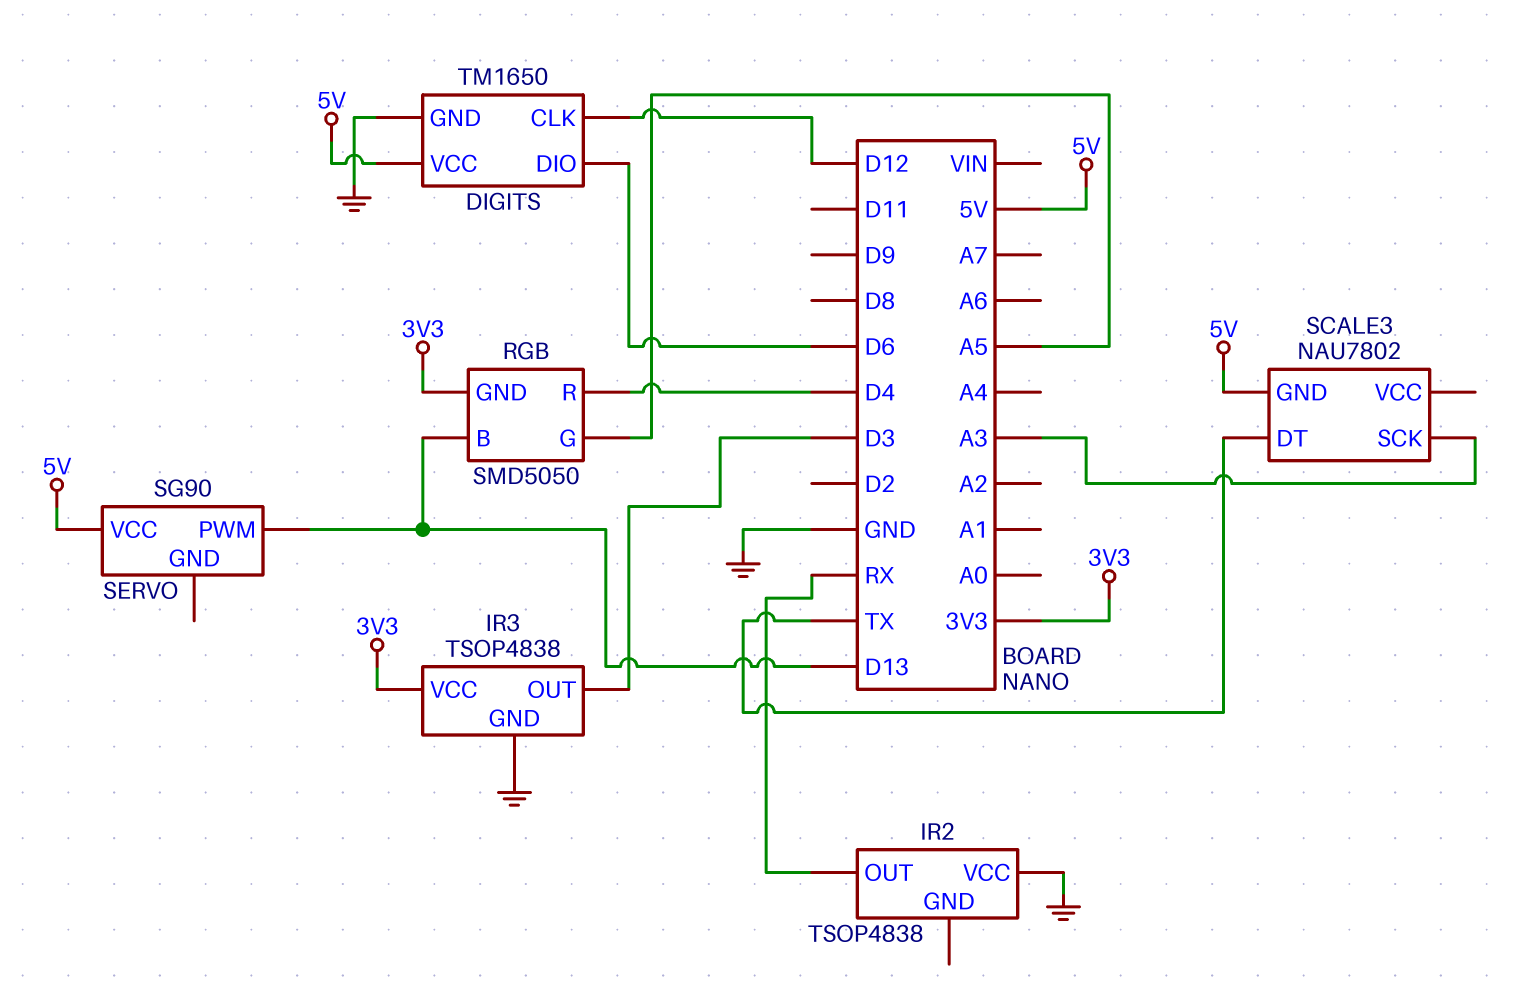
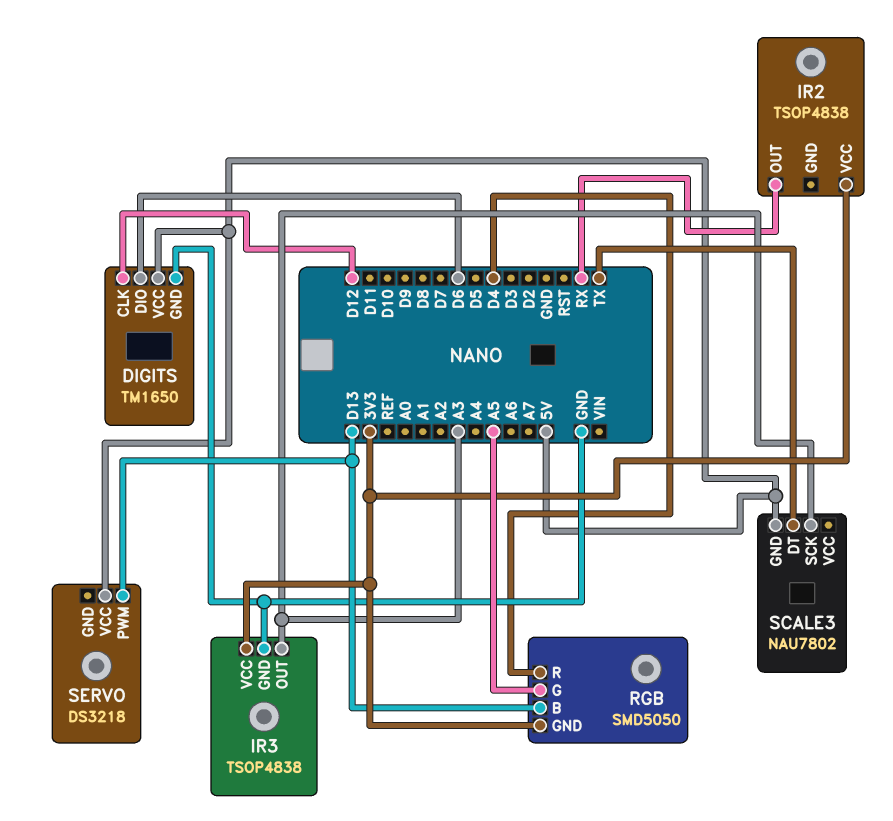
IR2 pin VCC: GND -> 3V3
IR3 pin OUT: D3 -> A3
SERVO: SG90 -> DS3218

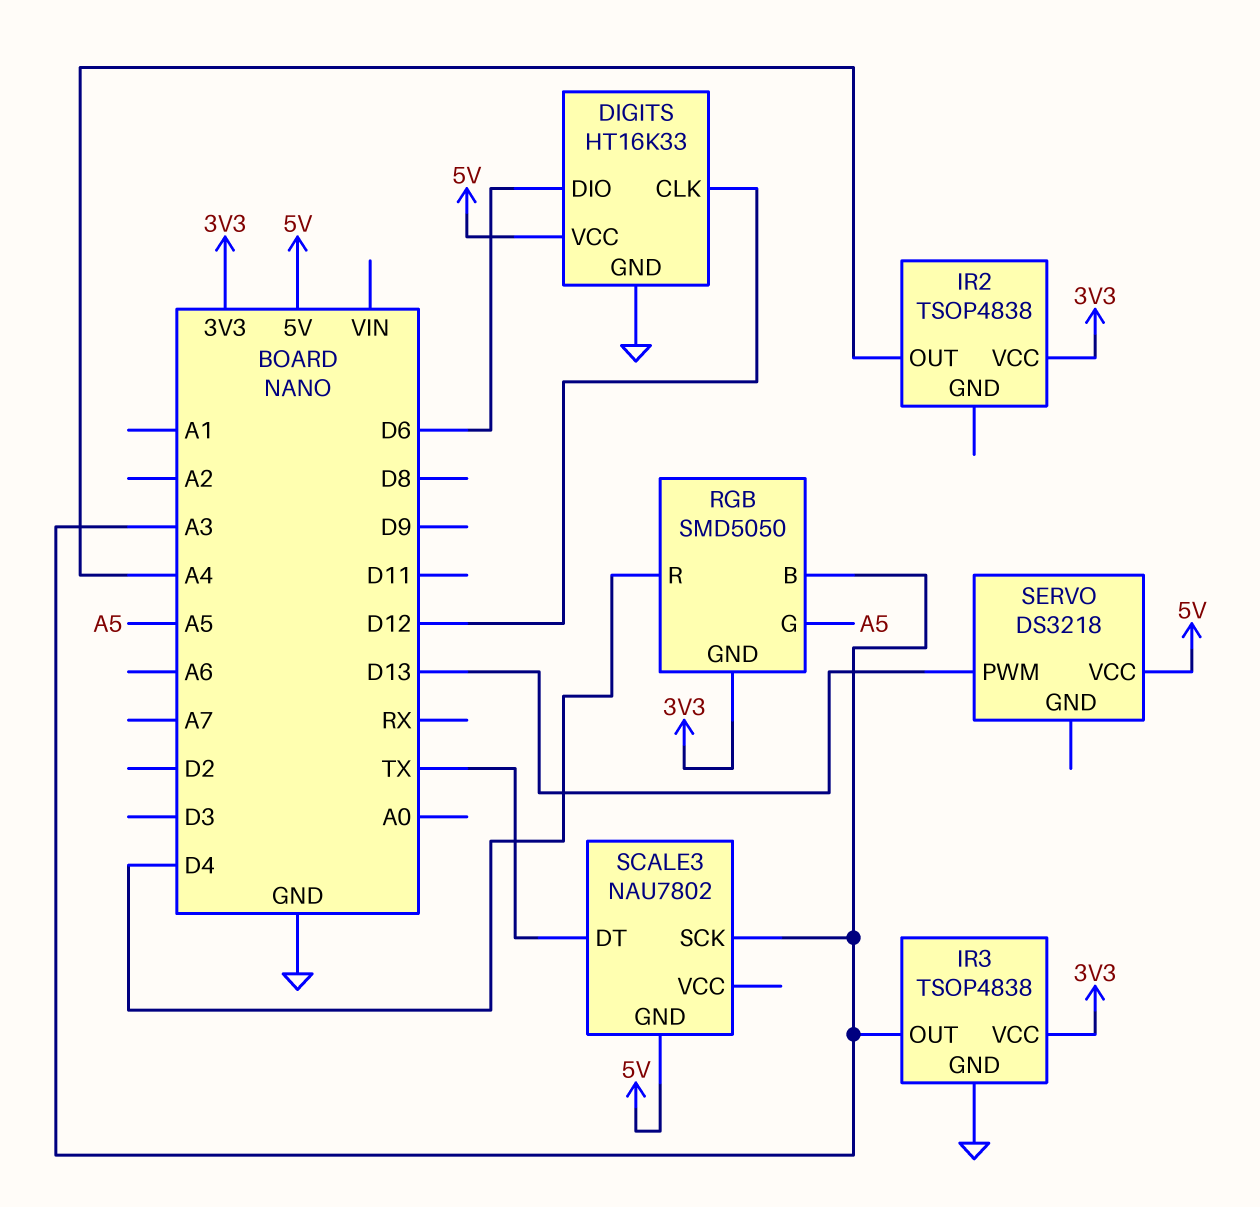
DIGITS: TM1650 -> HT16K33
IR2 pin OUT: RX -> A4
RGB pin B: D13 -> A3

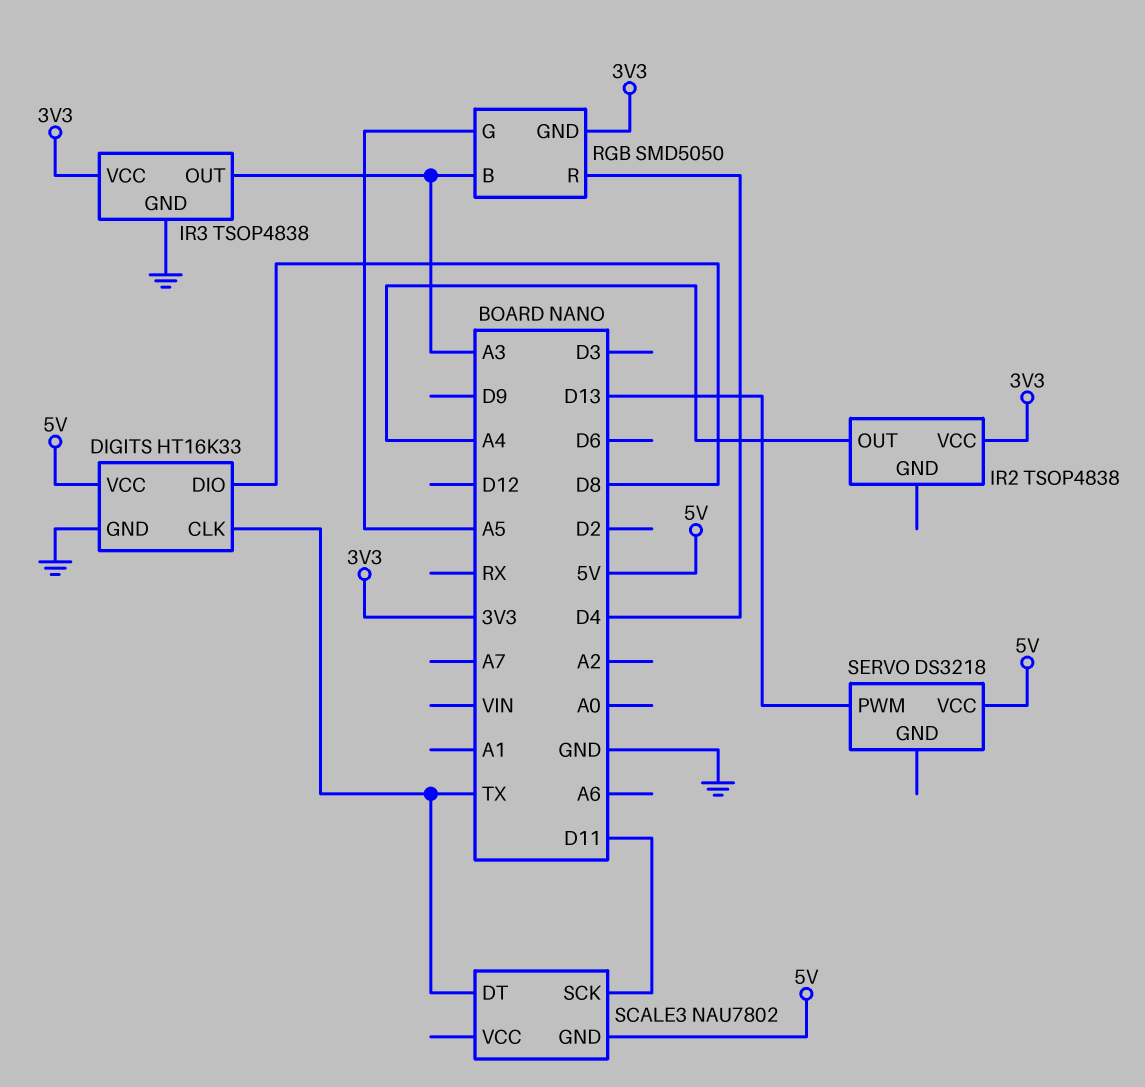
DIGITS pin CLK: D12 -> TX
DIGITS pin DIO: D6 -> D8
SCALE3 pin SCK: A3 -> D11

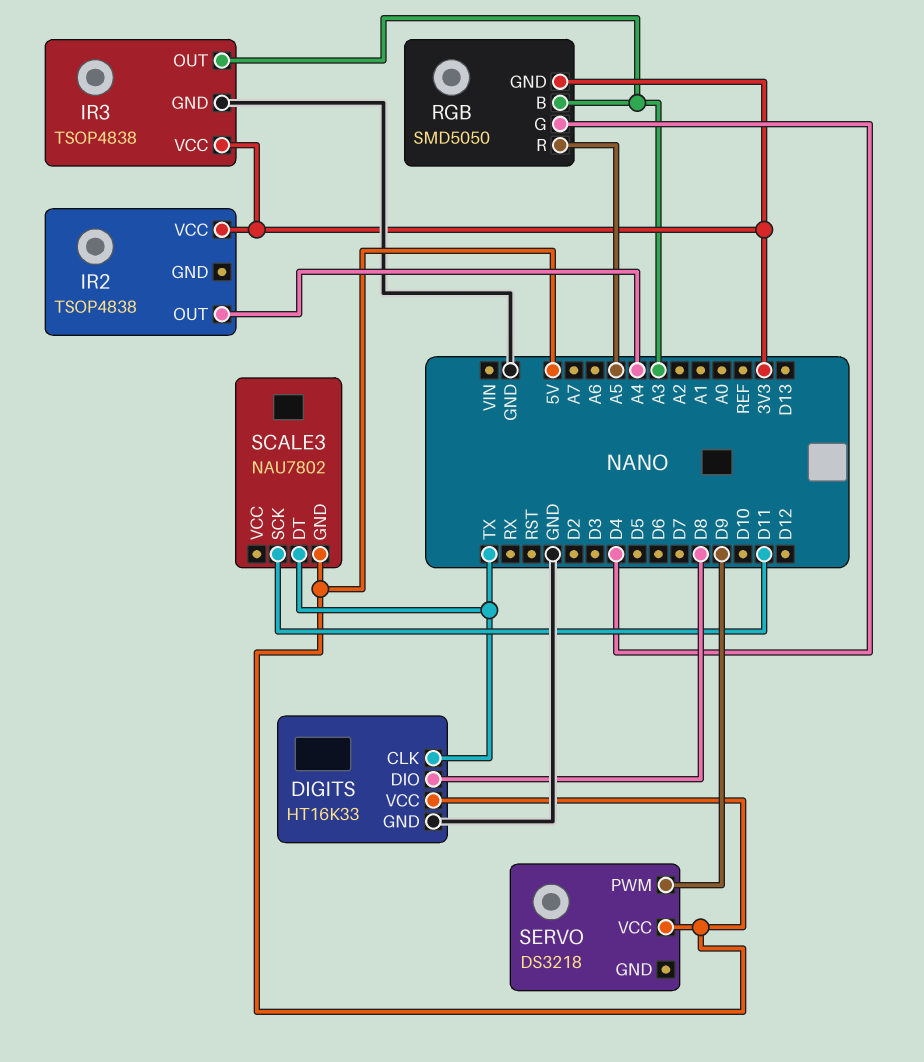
RGB pin G: A5 -> D4
RGB pin R: D4 -> A5
SERVO pin PWM: D13 -> D9

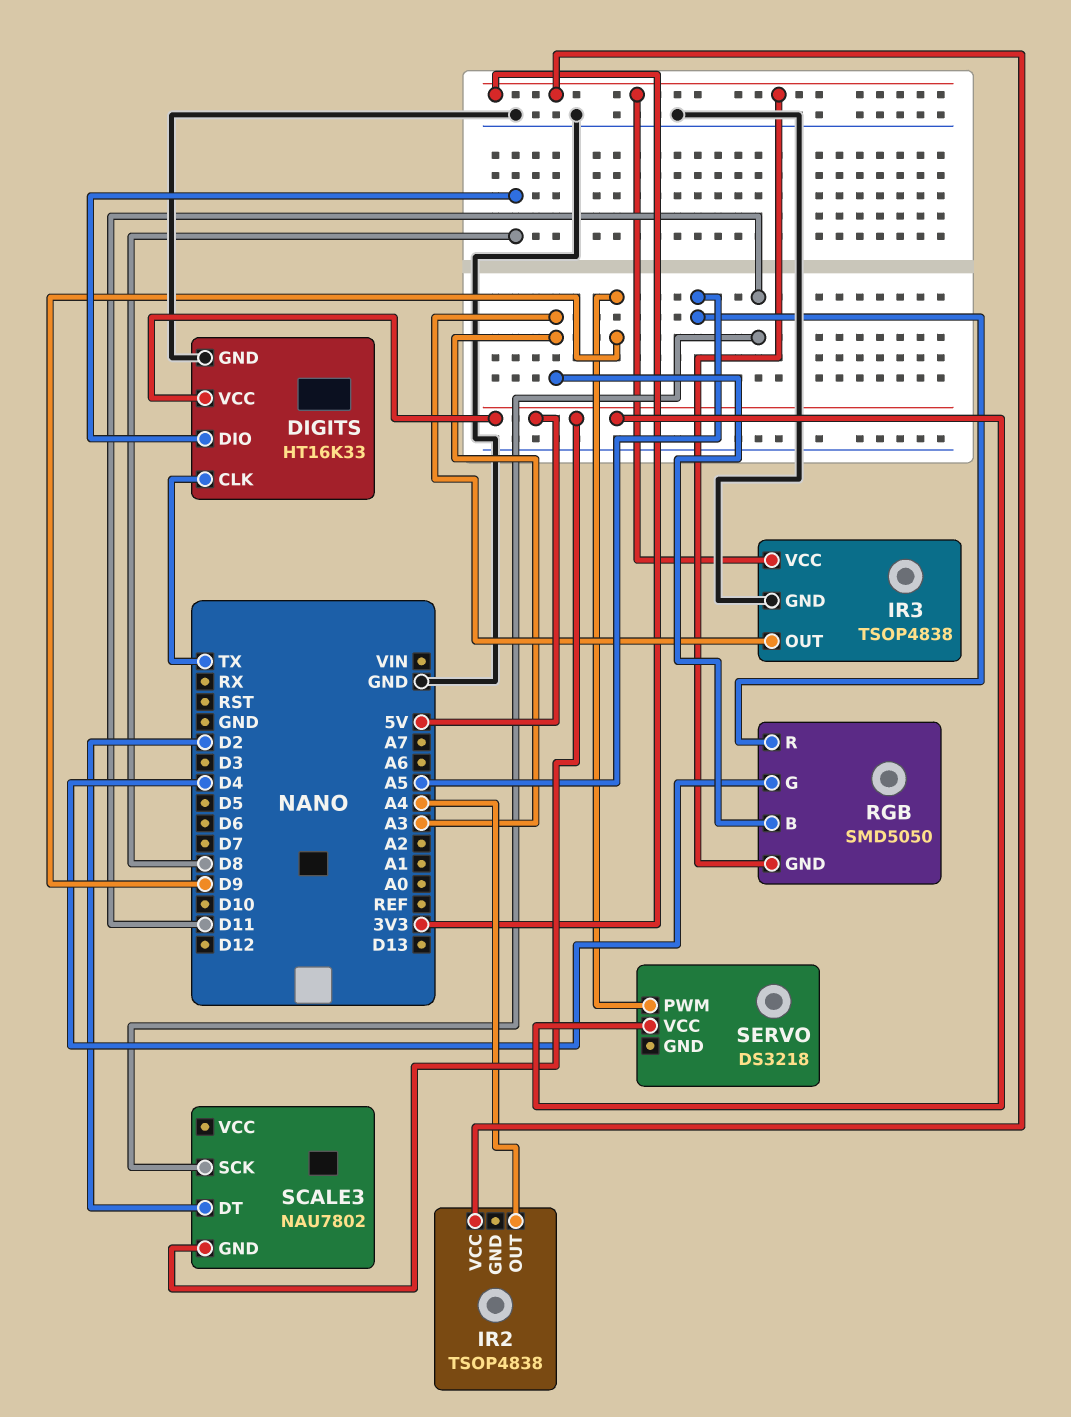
SCALE3 pin DT: TX -> D2

